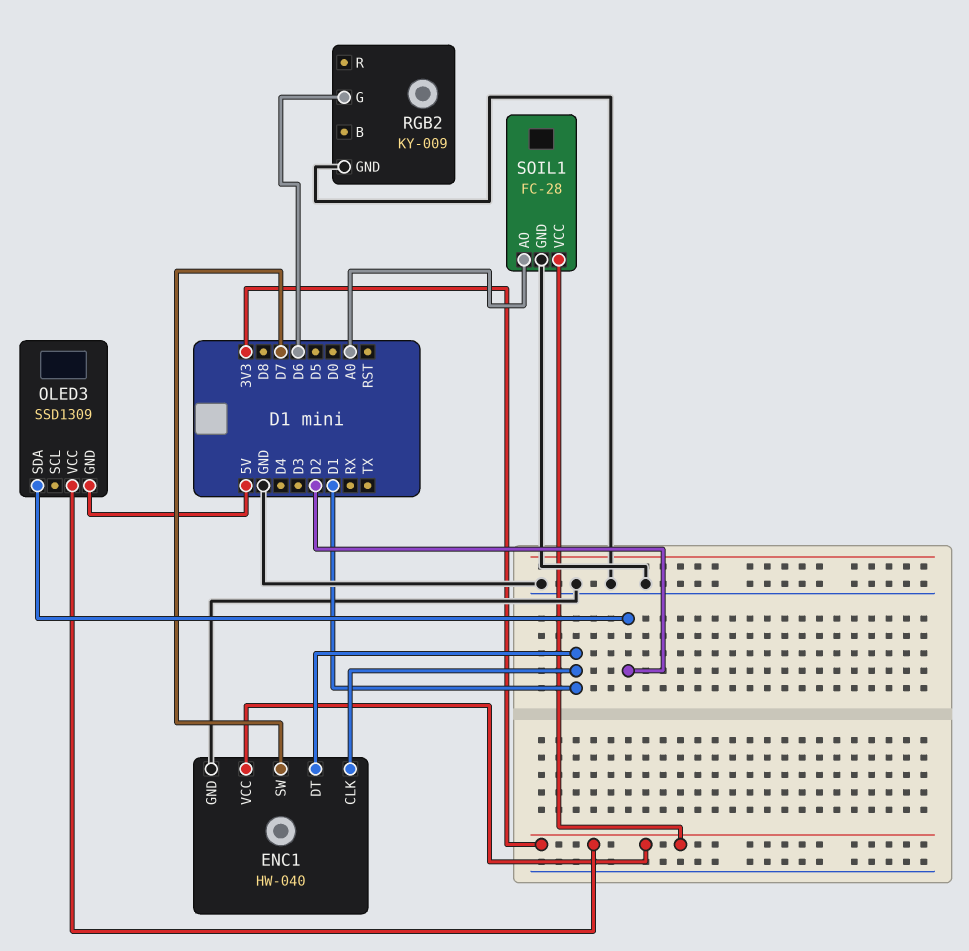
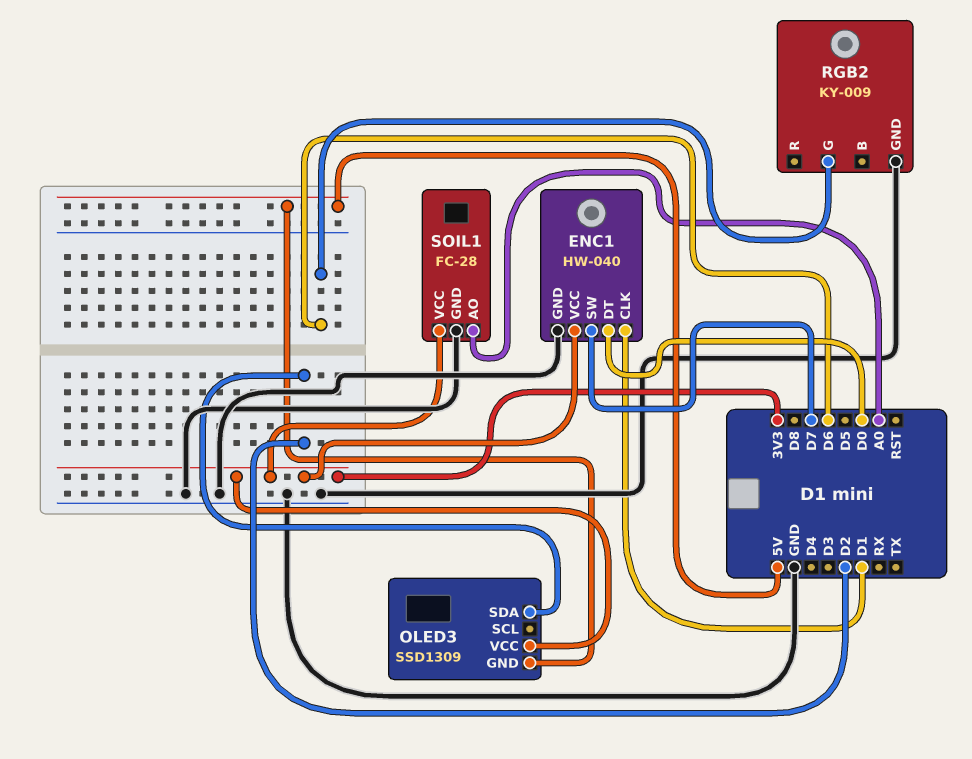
ENC1 pin DT: D1 -> D0

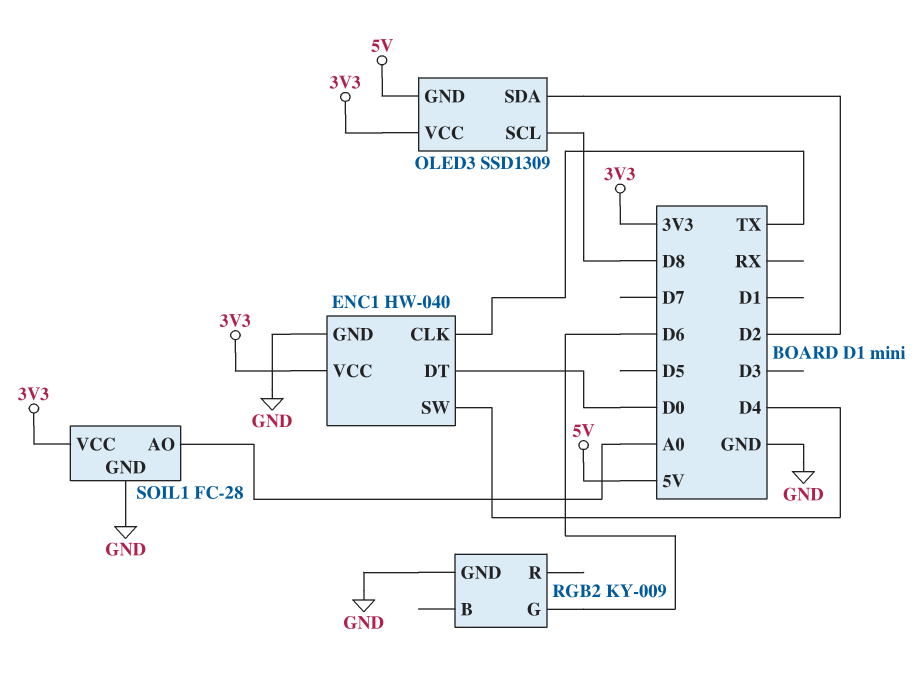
ENC1 pin CLK: D1 -> TX
ENC1 pin SW: D7 -> D4
OLED3 pin SCL: none -> D8

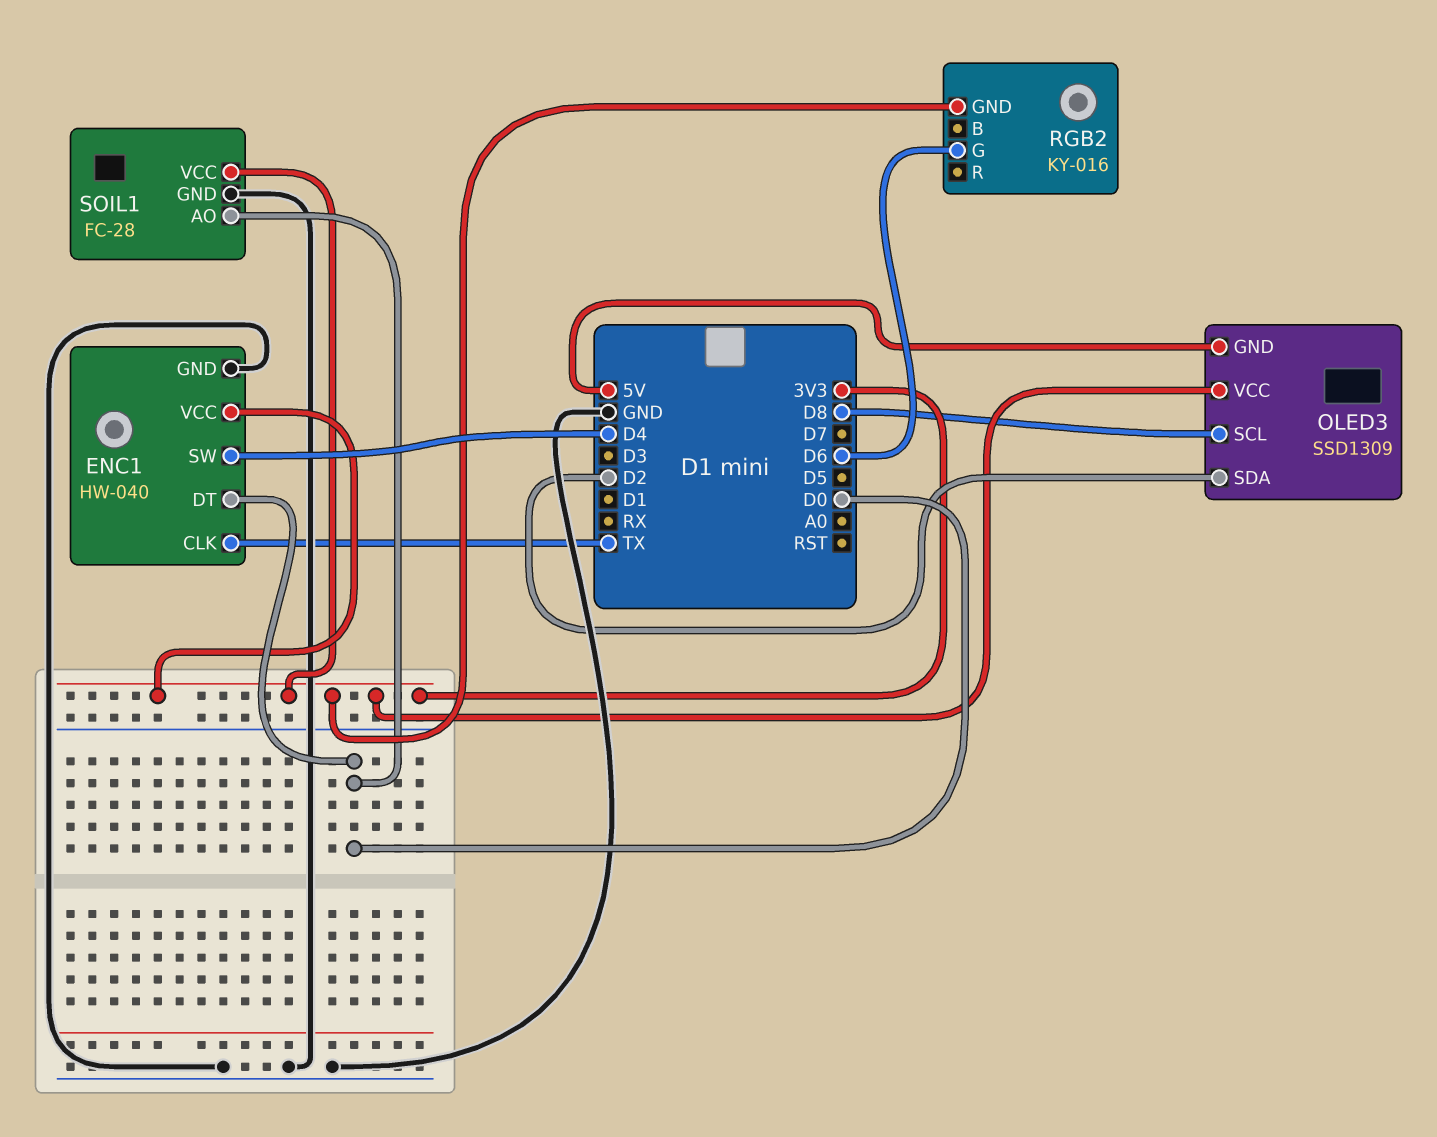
RGB2: KY-009 -> KY-016
RGB2 pin GND: GND -> 3V3
SOIL1 pin AO: A0 -> D0

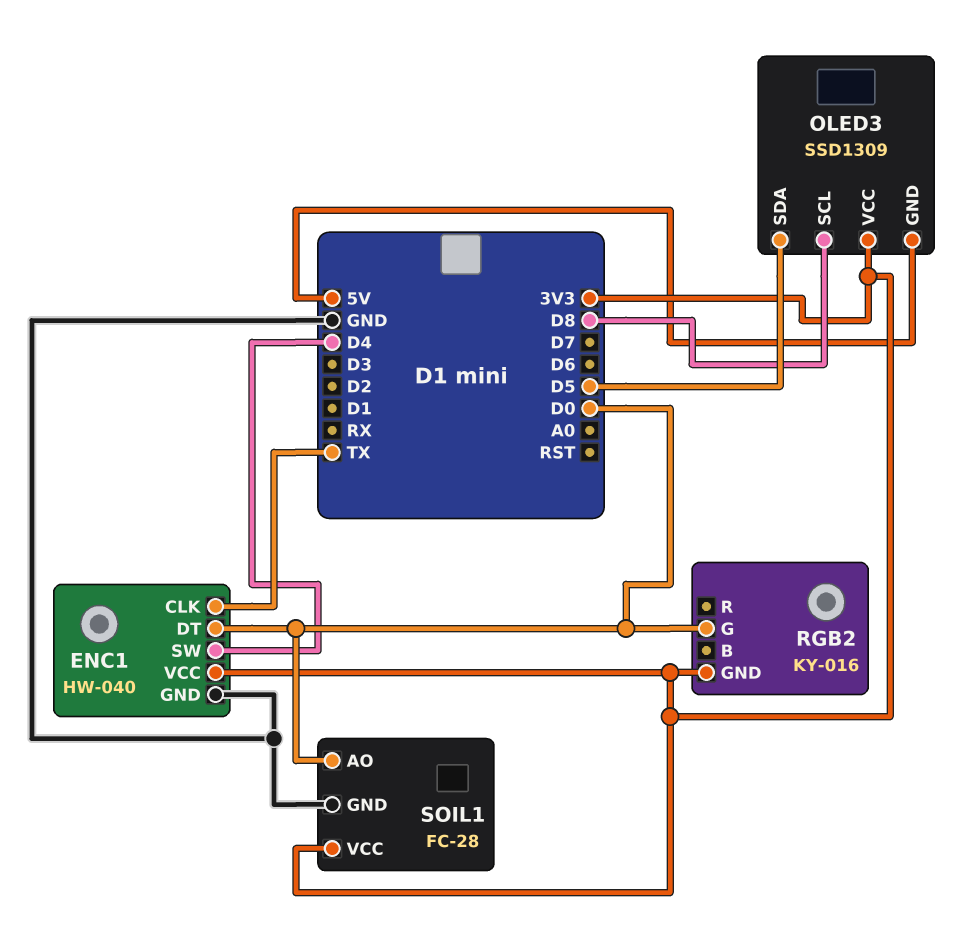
OLED3 pin SDA: D2 -> D5
RGB2 pin G: D6 -> D0

